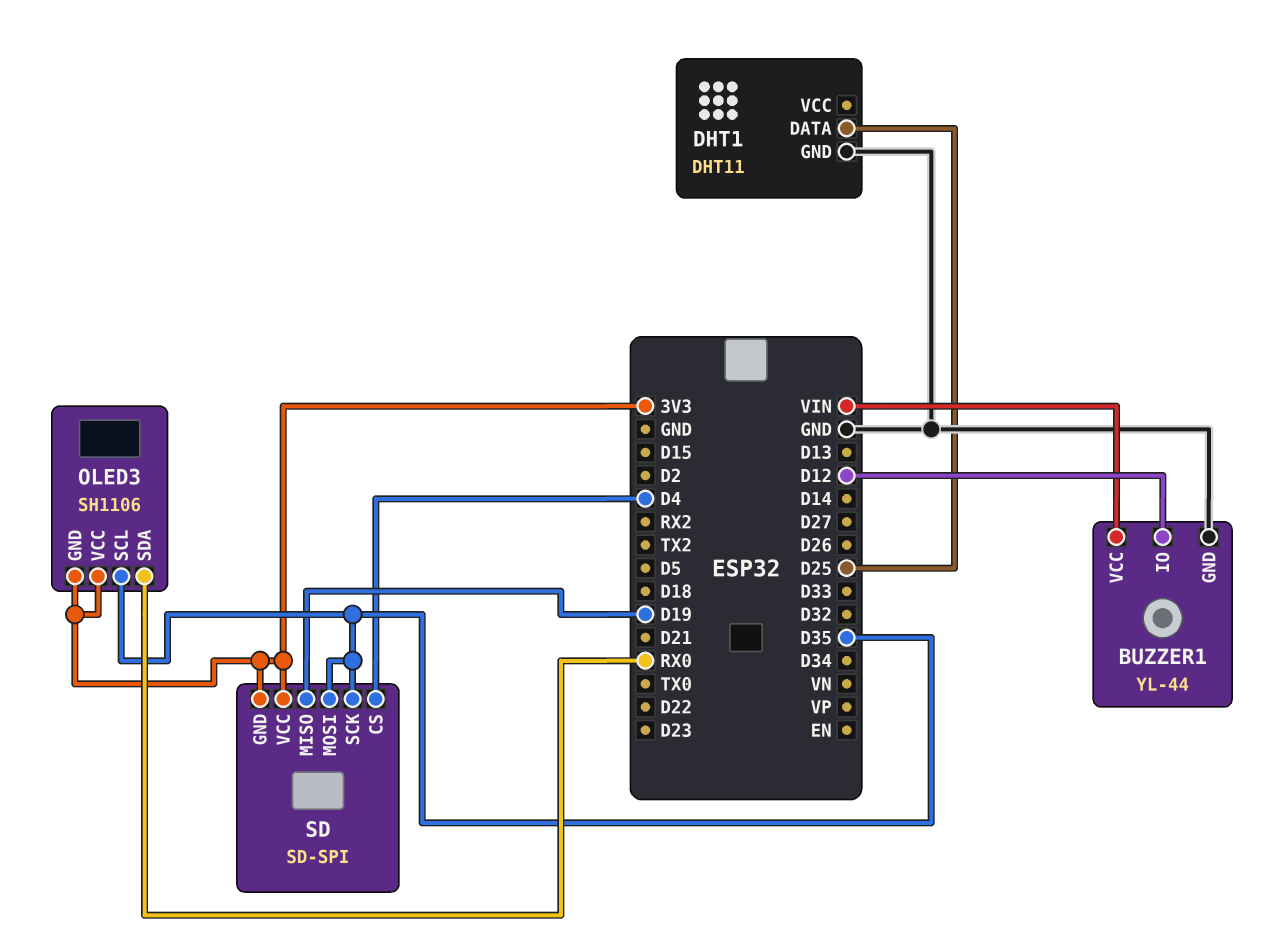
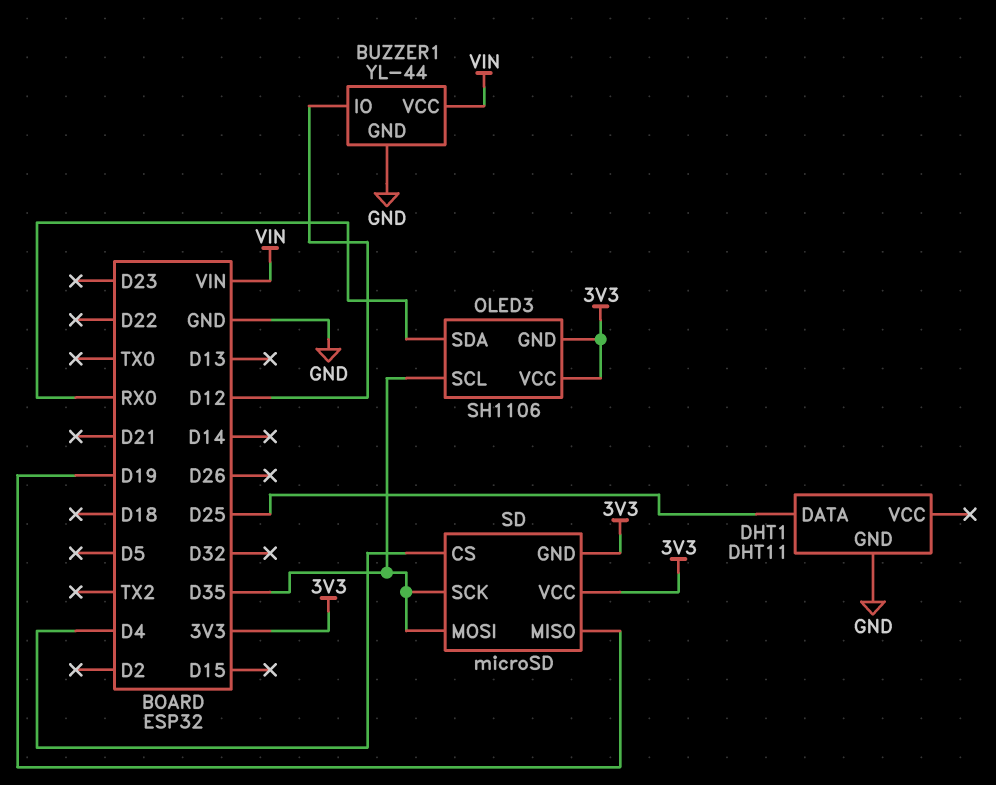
SD: SD-SPI -> microSD

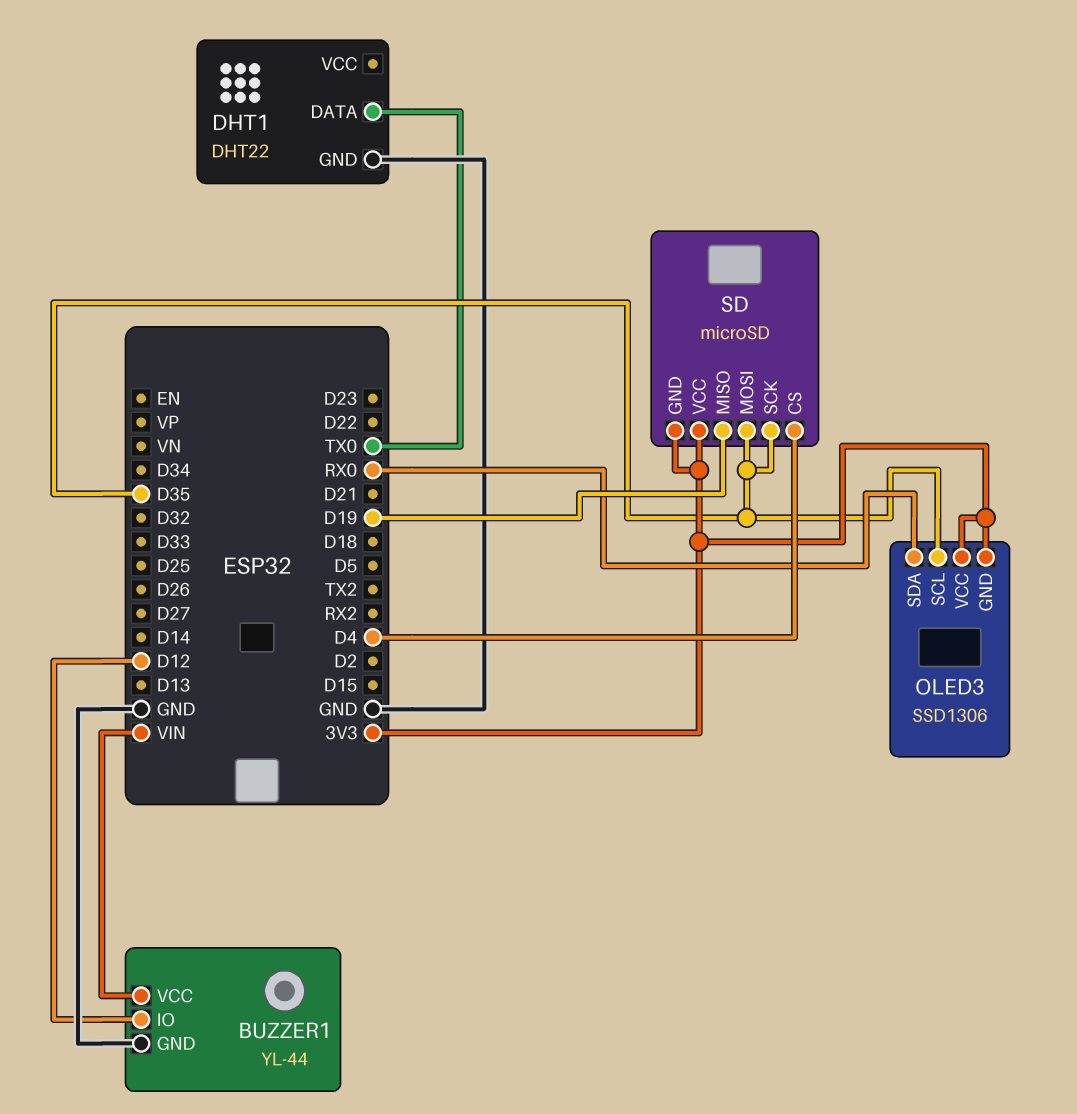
DHT1: DHT11 -> DHT22
DHT1 pin DATA: D25 -> TX0
OLED3: SH1106 -> SSD1306

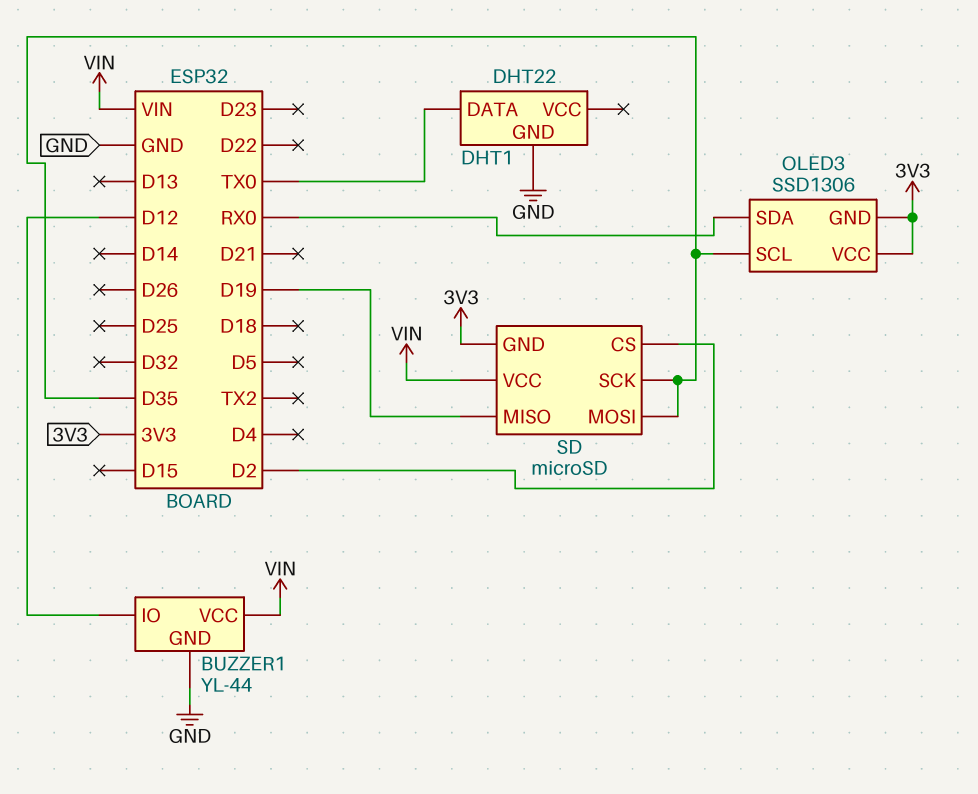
SD pin CS: D4 -> D2
SD pin VCC: 3V3 -> VIN

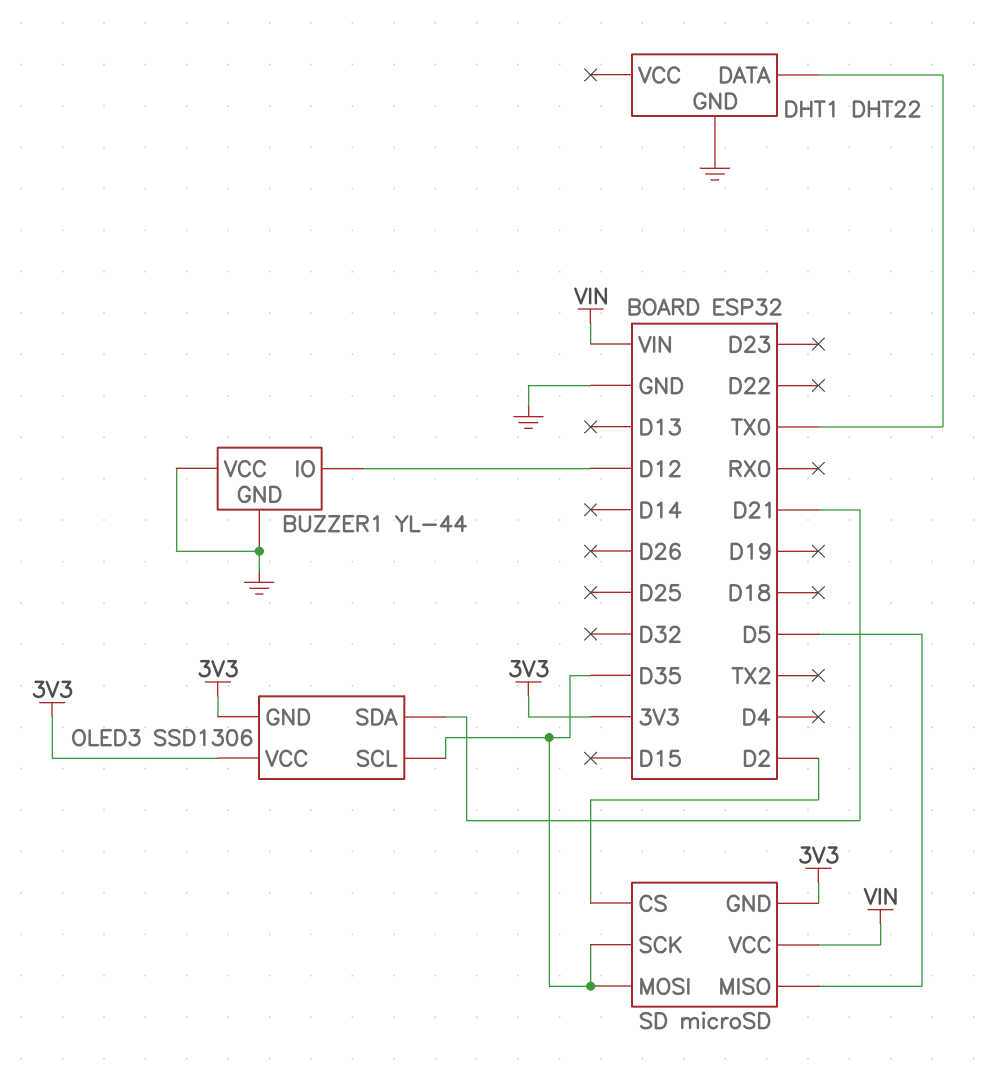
BUZZER1 pin VCC: VIN -> GND
OLED3 pin SDA: RX0 -> D21
SD pin MISO: D19 -> D5

